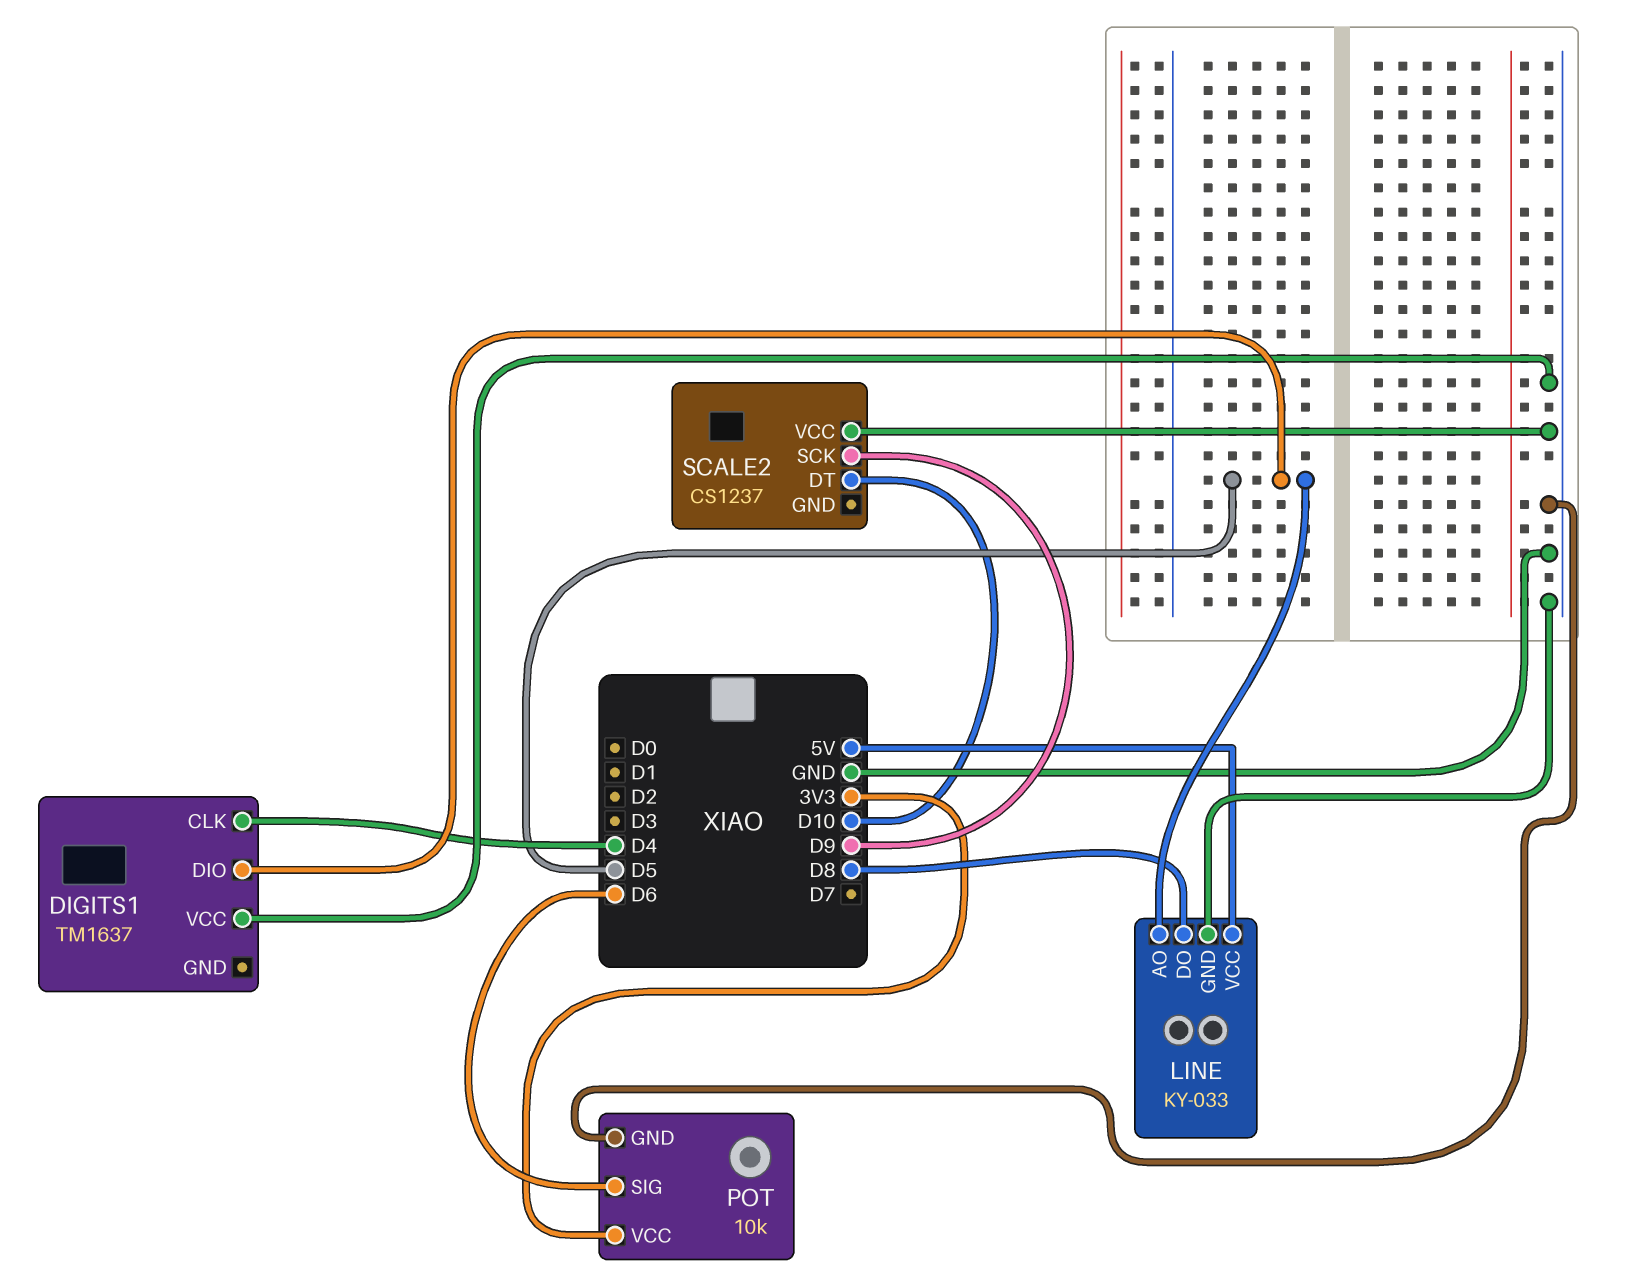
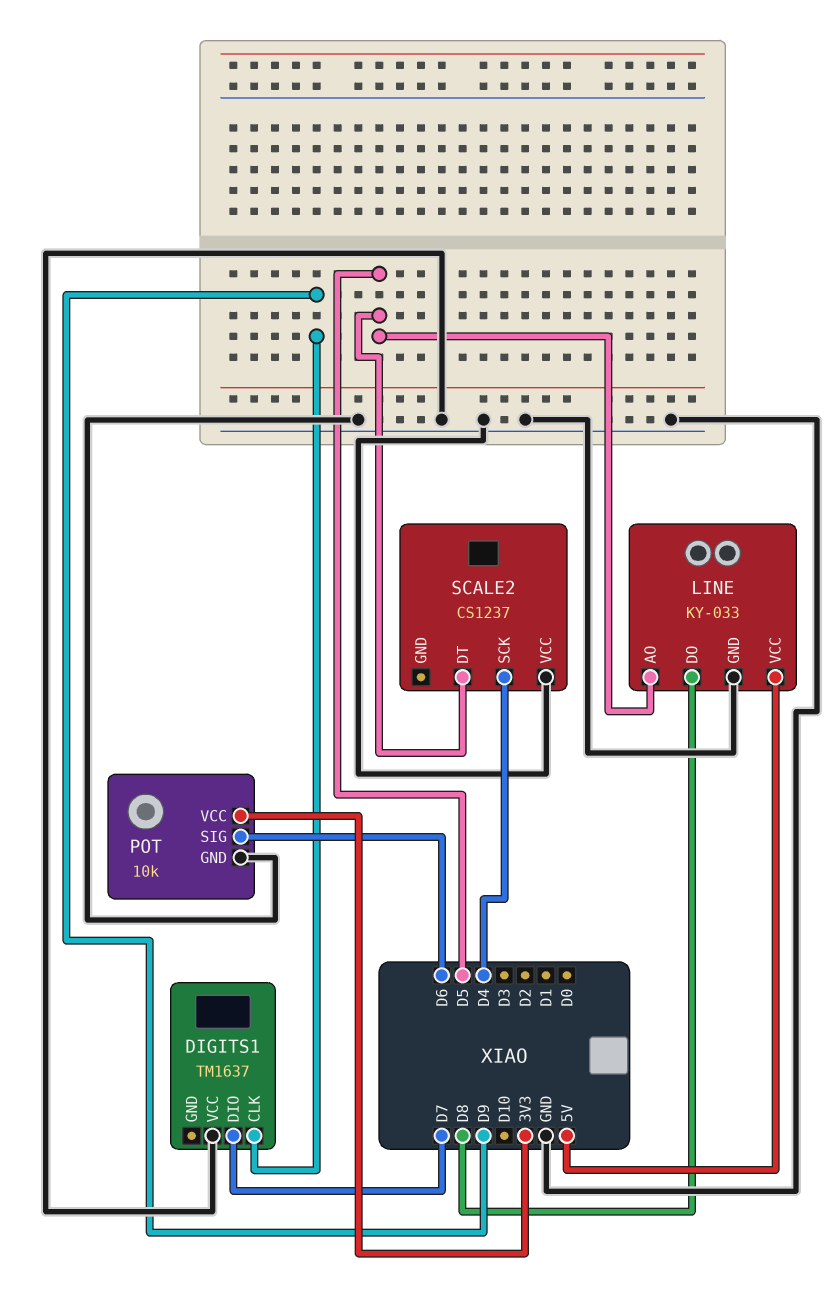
DIGITS1 pin CLK: D4 -> D9
DIGITS1 pin DIO: D5 -> D7
SCALE2 pin DT: D10 -> D5
SCALE2 pin SCK: D9 -> D4

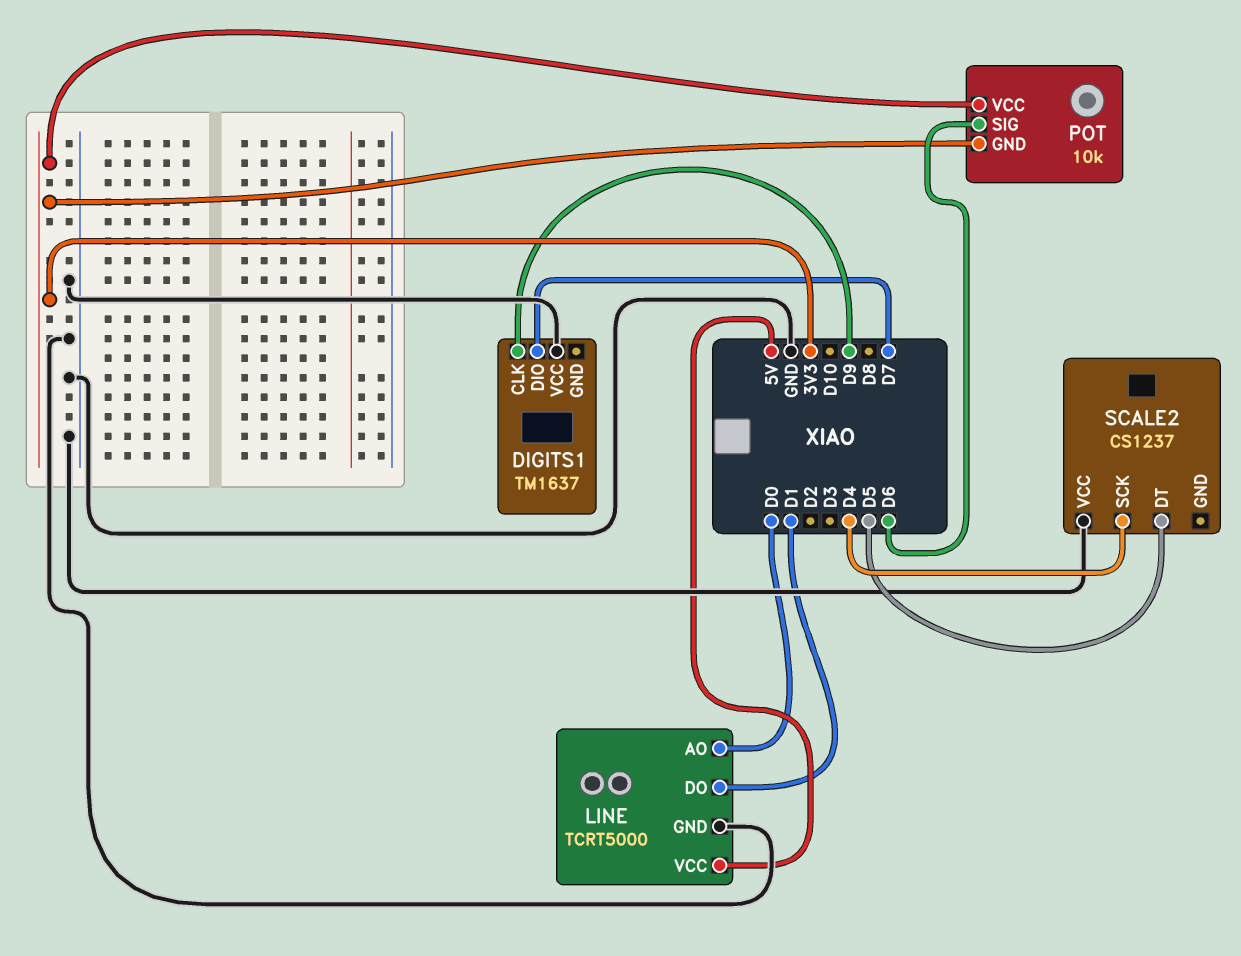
LINE: KY-033 -> TCRT5000
LINE pin AO: D5 -> D0
LINE pin DO: D8 -> D1
POT pin GND: GND -> 3V3

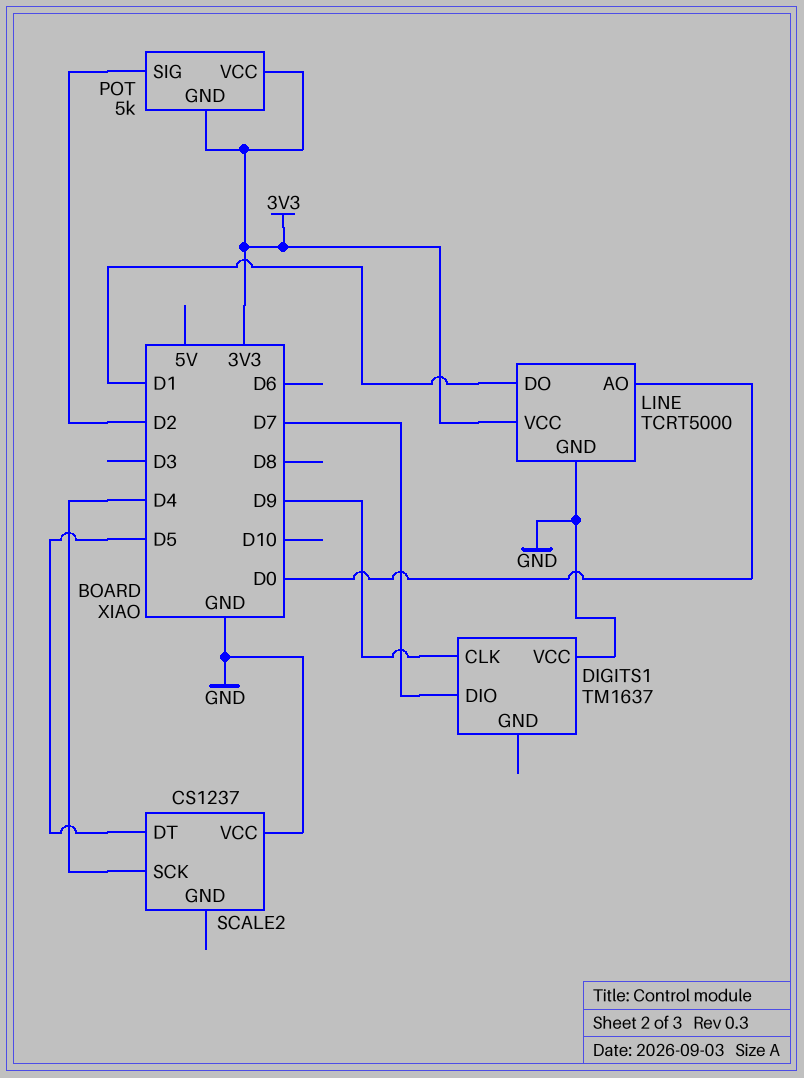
LINE pin VCC: 5V -> 3V3
POT: 10k -> 5k
POT pin SIG: D6 -> D2

